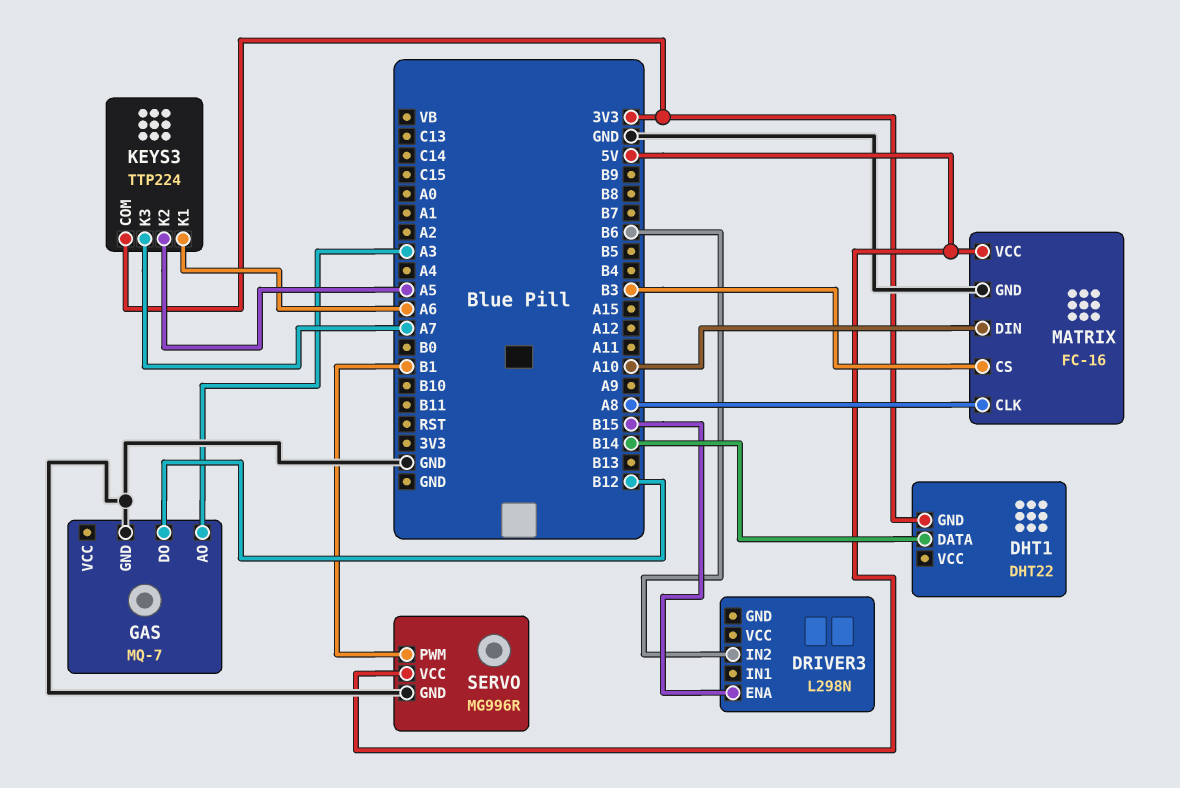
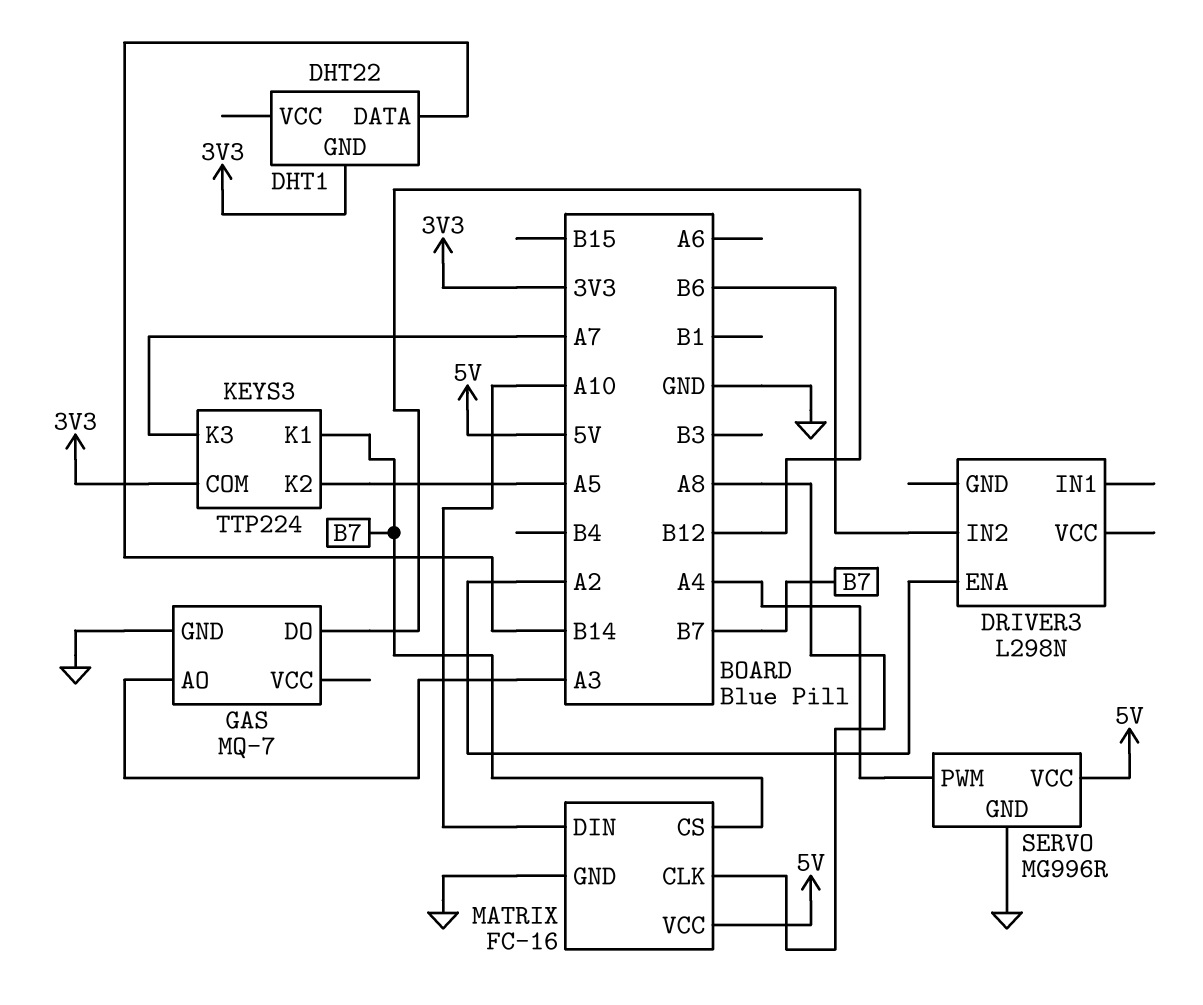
DRIVER3 pin ENA: B15 -> A2
KEYS3 pin K1: A6 -> B7
MATRIX pin CS: B3 -> B7
SERVO pin PWM: B1 -> A4

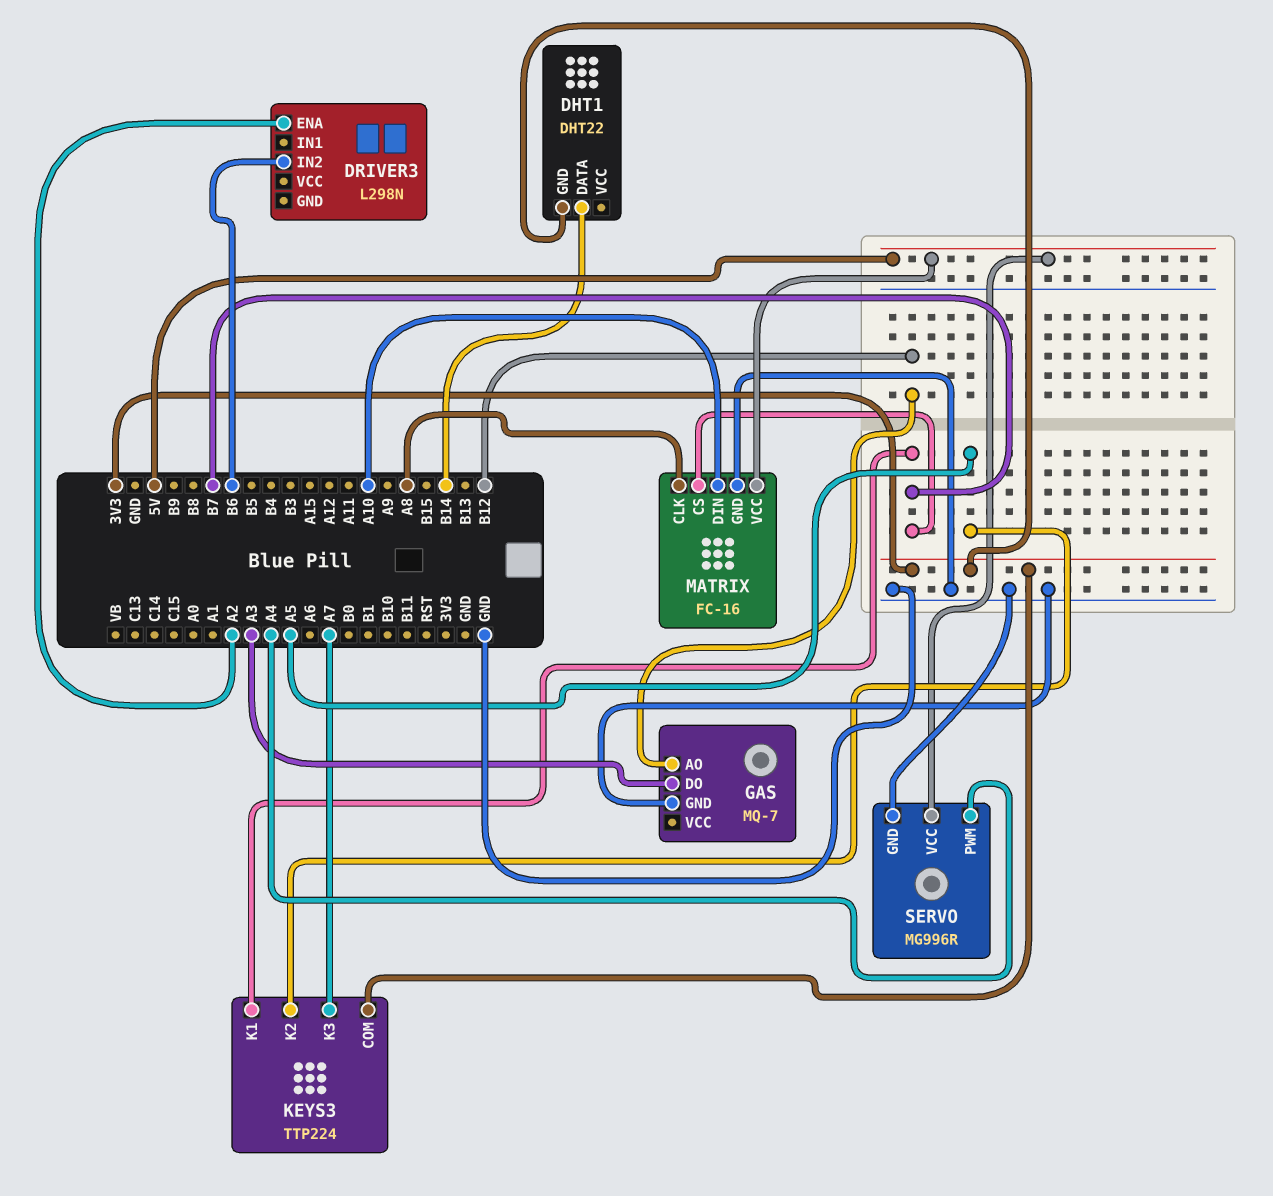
GAS pin AO: A3 -> B12
GAS pin DO: B12 -> A3

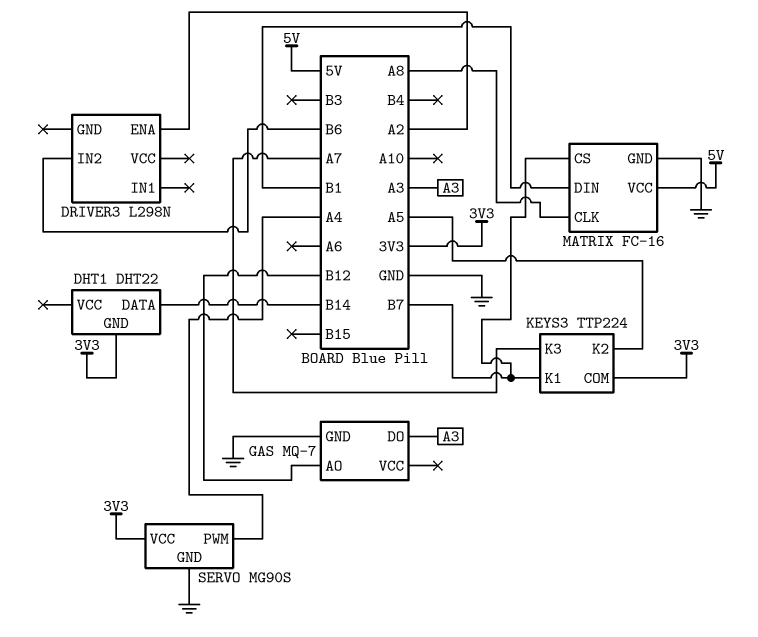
MATRIX pin DIN: A10 -> B1
SERVO: MG996R -> MG90S
SERVO pin VCC: 5V -> 3V3

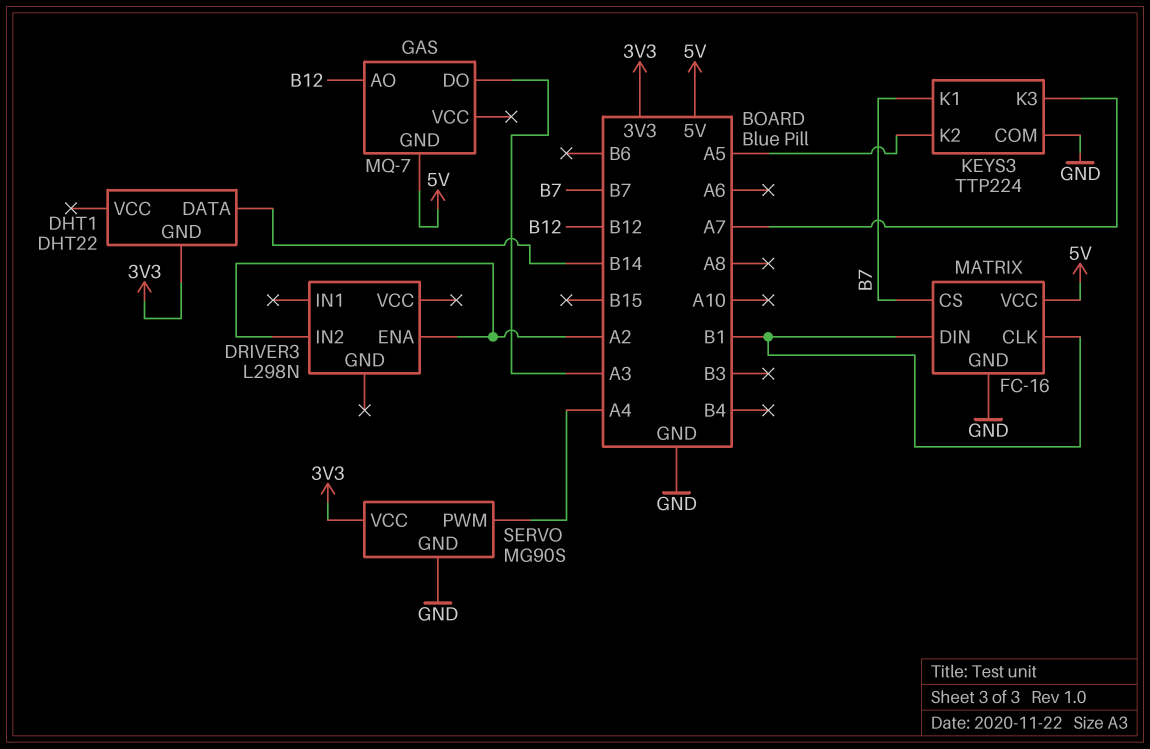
DRIVER3 pin IN2: B6 -> A2
GAS pin GND: GND -> 5V
KEYS3 pin COM: 3V3 -> GND
MATRIX pin CLK: A8 -> B1

